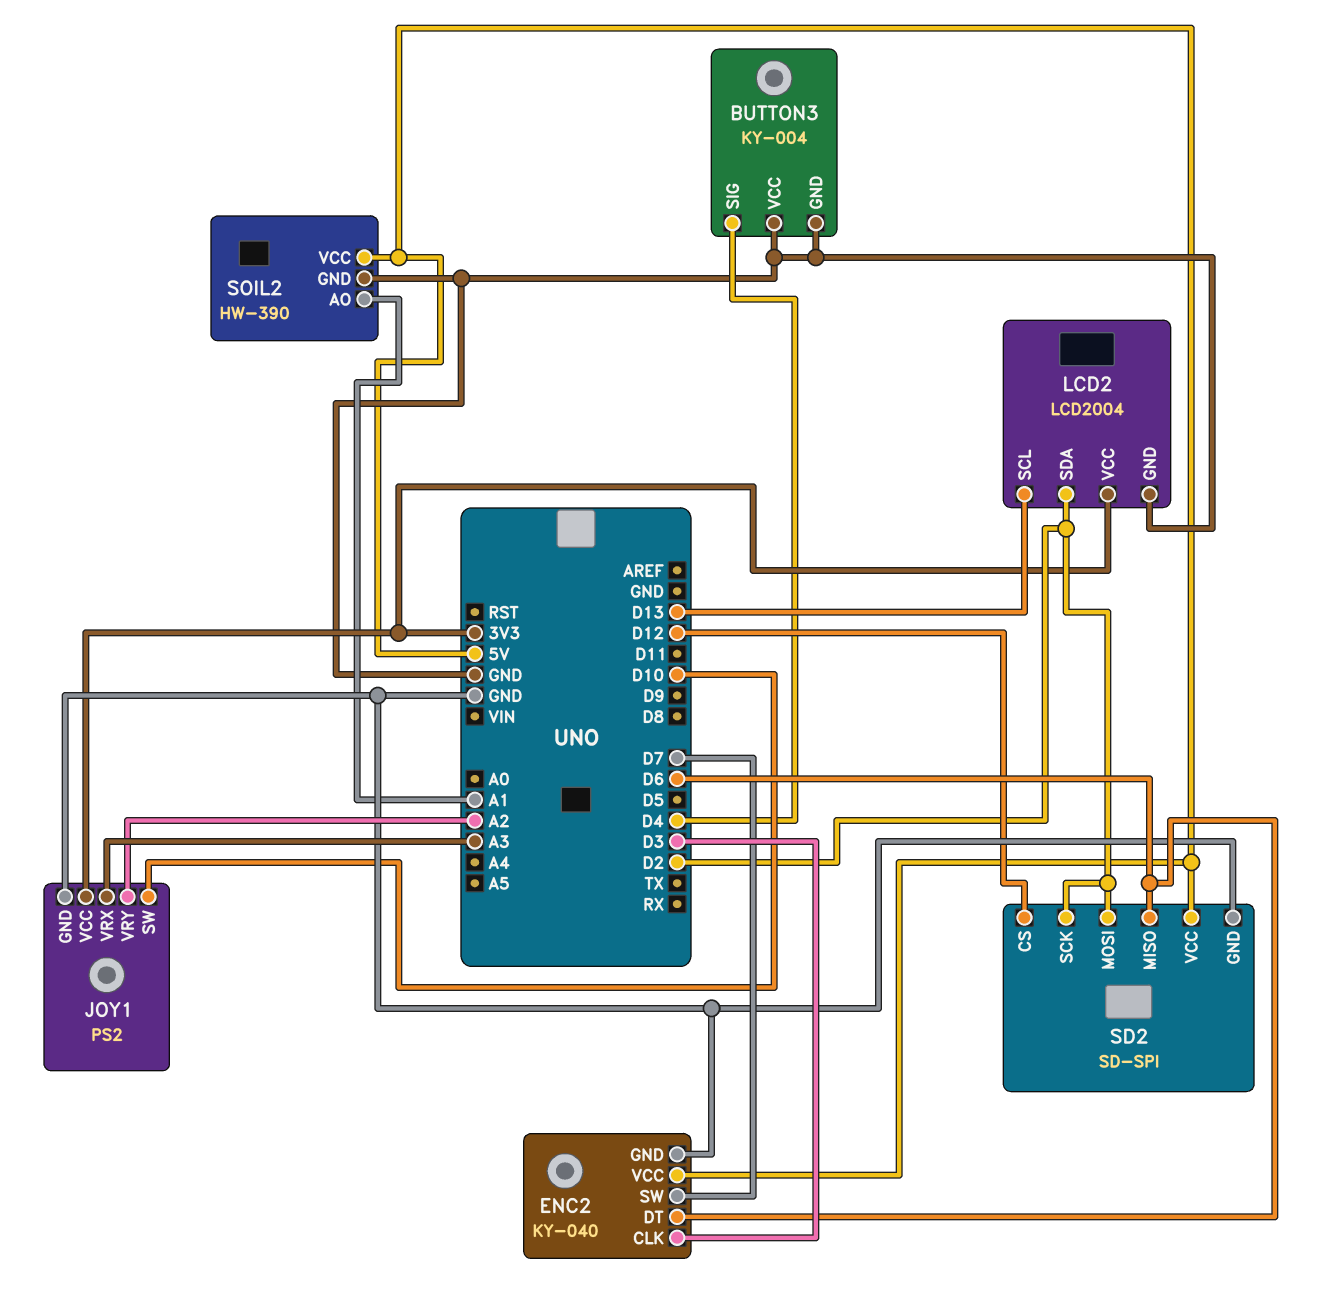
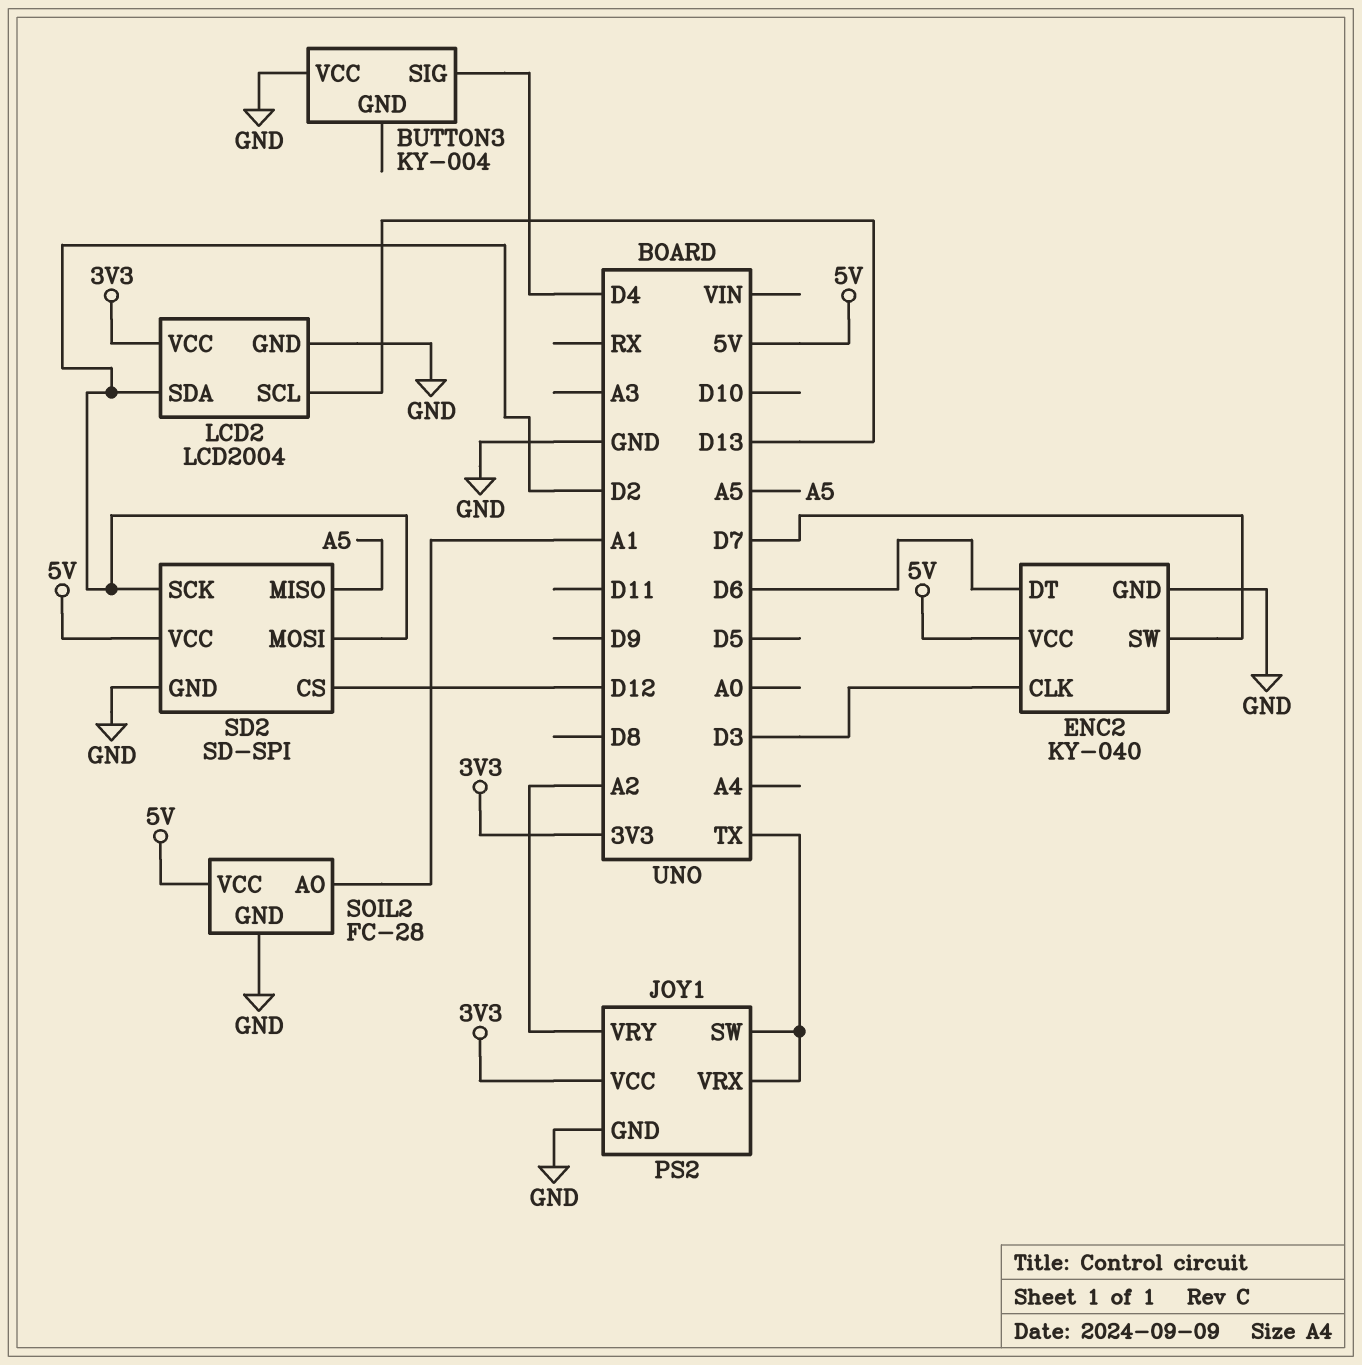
BUTTON3 pin GND: GND -> none
JOY1 pin SW: D10 -> TX
JOY1 pin VRX: A3 -> TX
SD2 pin MISO: D6 -> A5
SOIL2: HW-390 -> FC-28

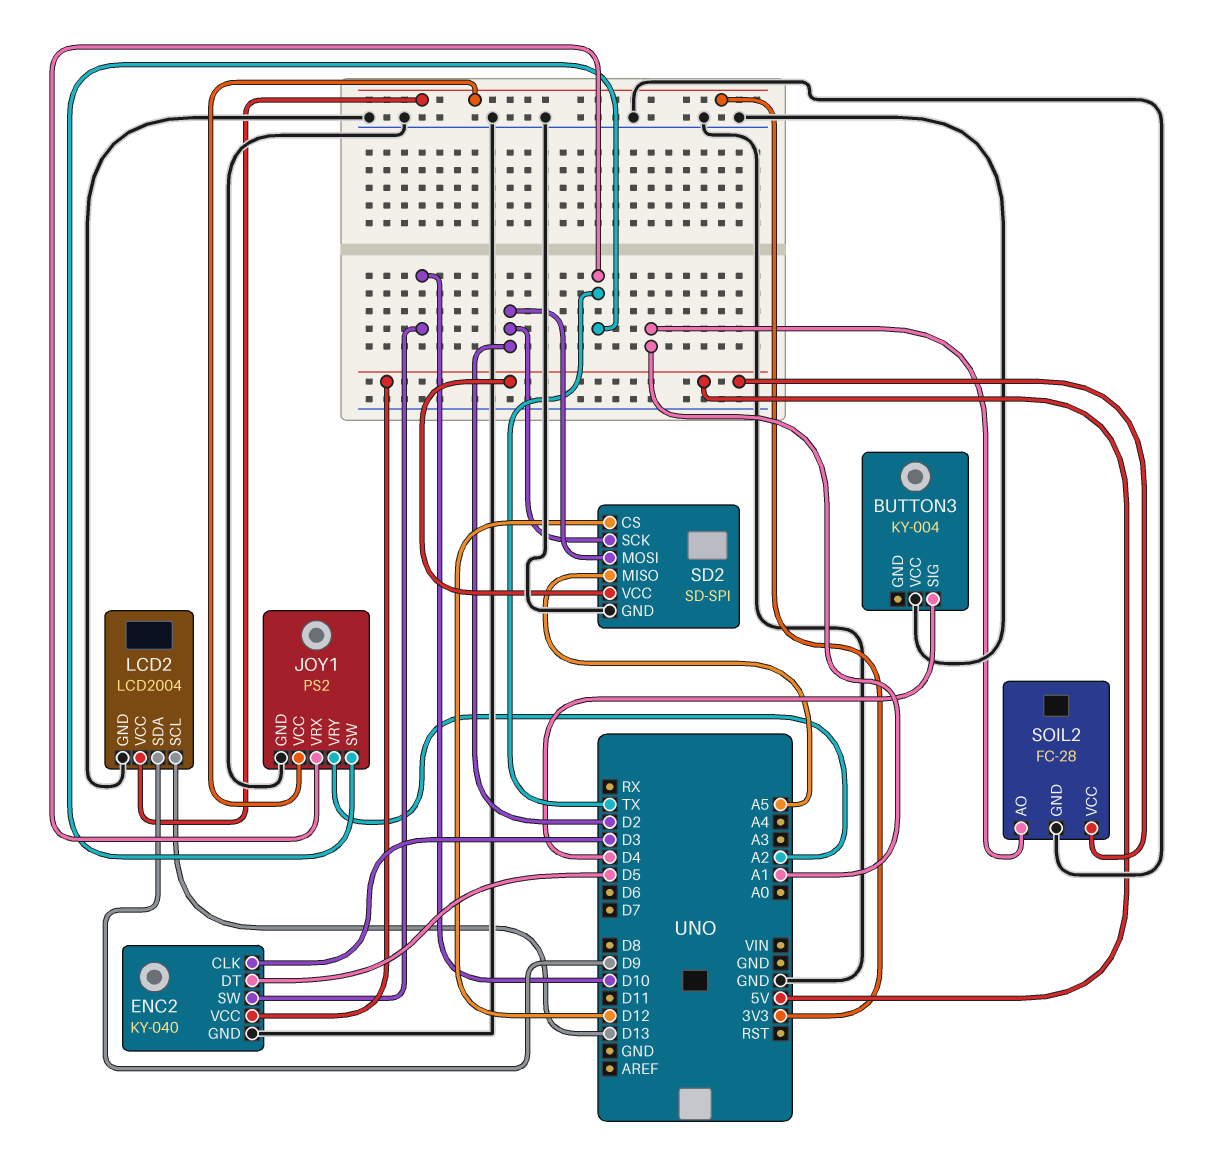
ENC2 pin DT: D6 -> D5
ENC2 pin SW: D7 -> D10
LCD2 pin SDA: D2 -> D9

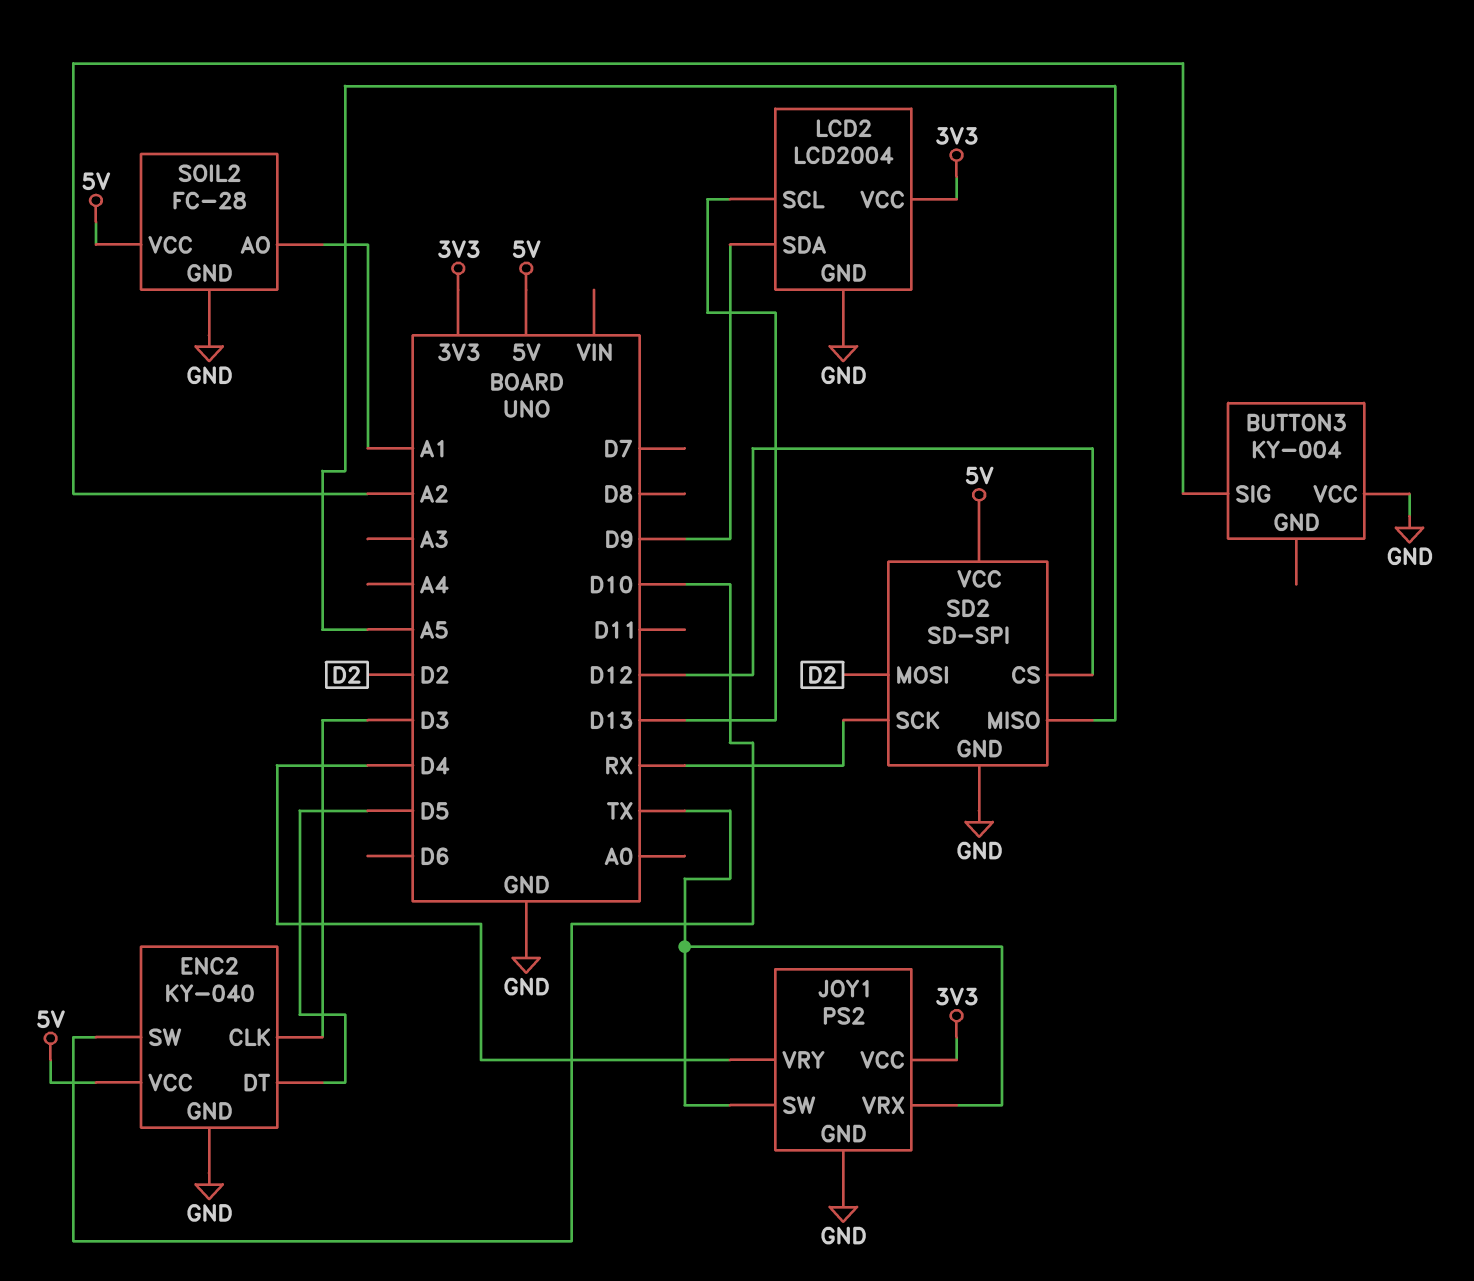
BUTTON3 pin SIG: D4 -> A2
JOY1 pin VRY: A2 -> D4
SD2 pin SCK: D2 -> RX

